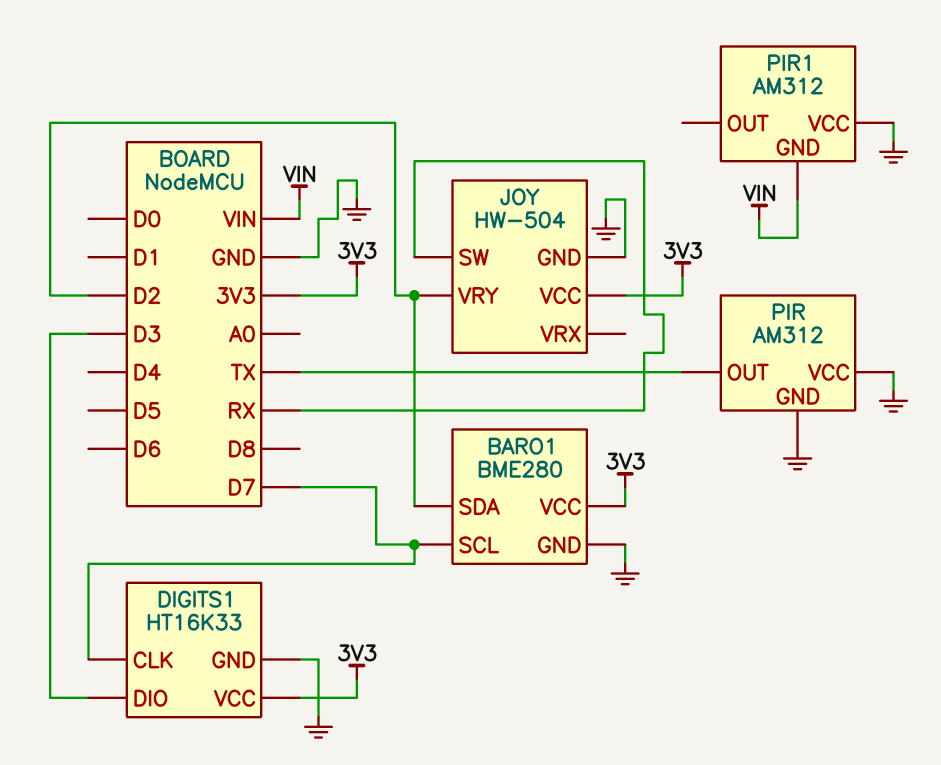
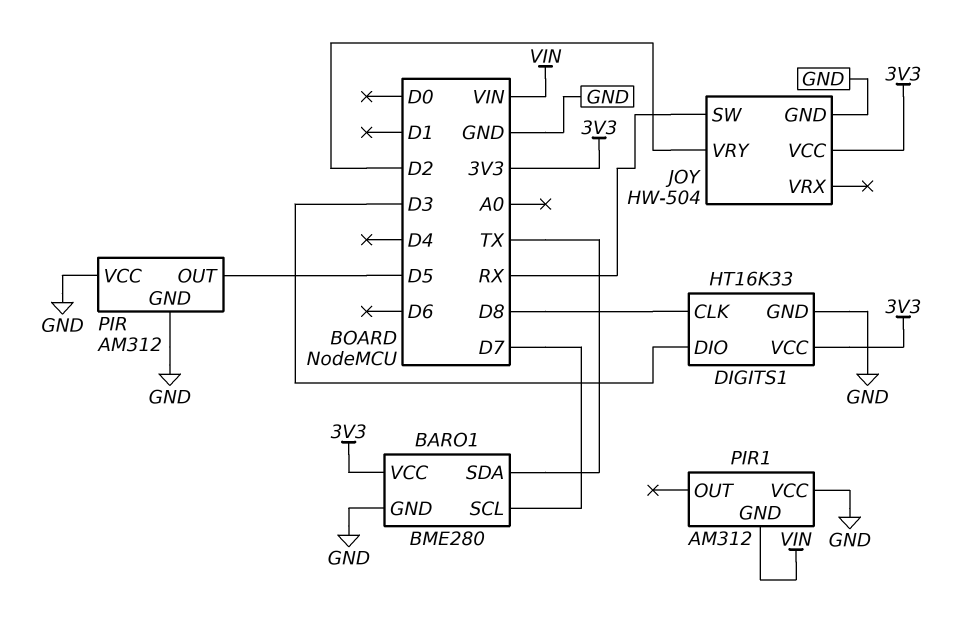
BARO1 pin SDA: D2 -> TX
DIGITS1 pin CLK: D7 -> D8
PIR pin OUT: TX -> D5

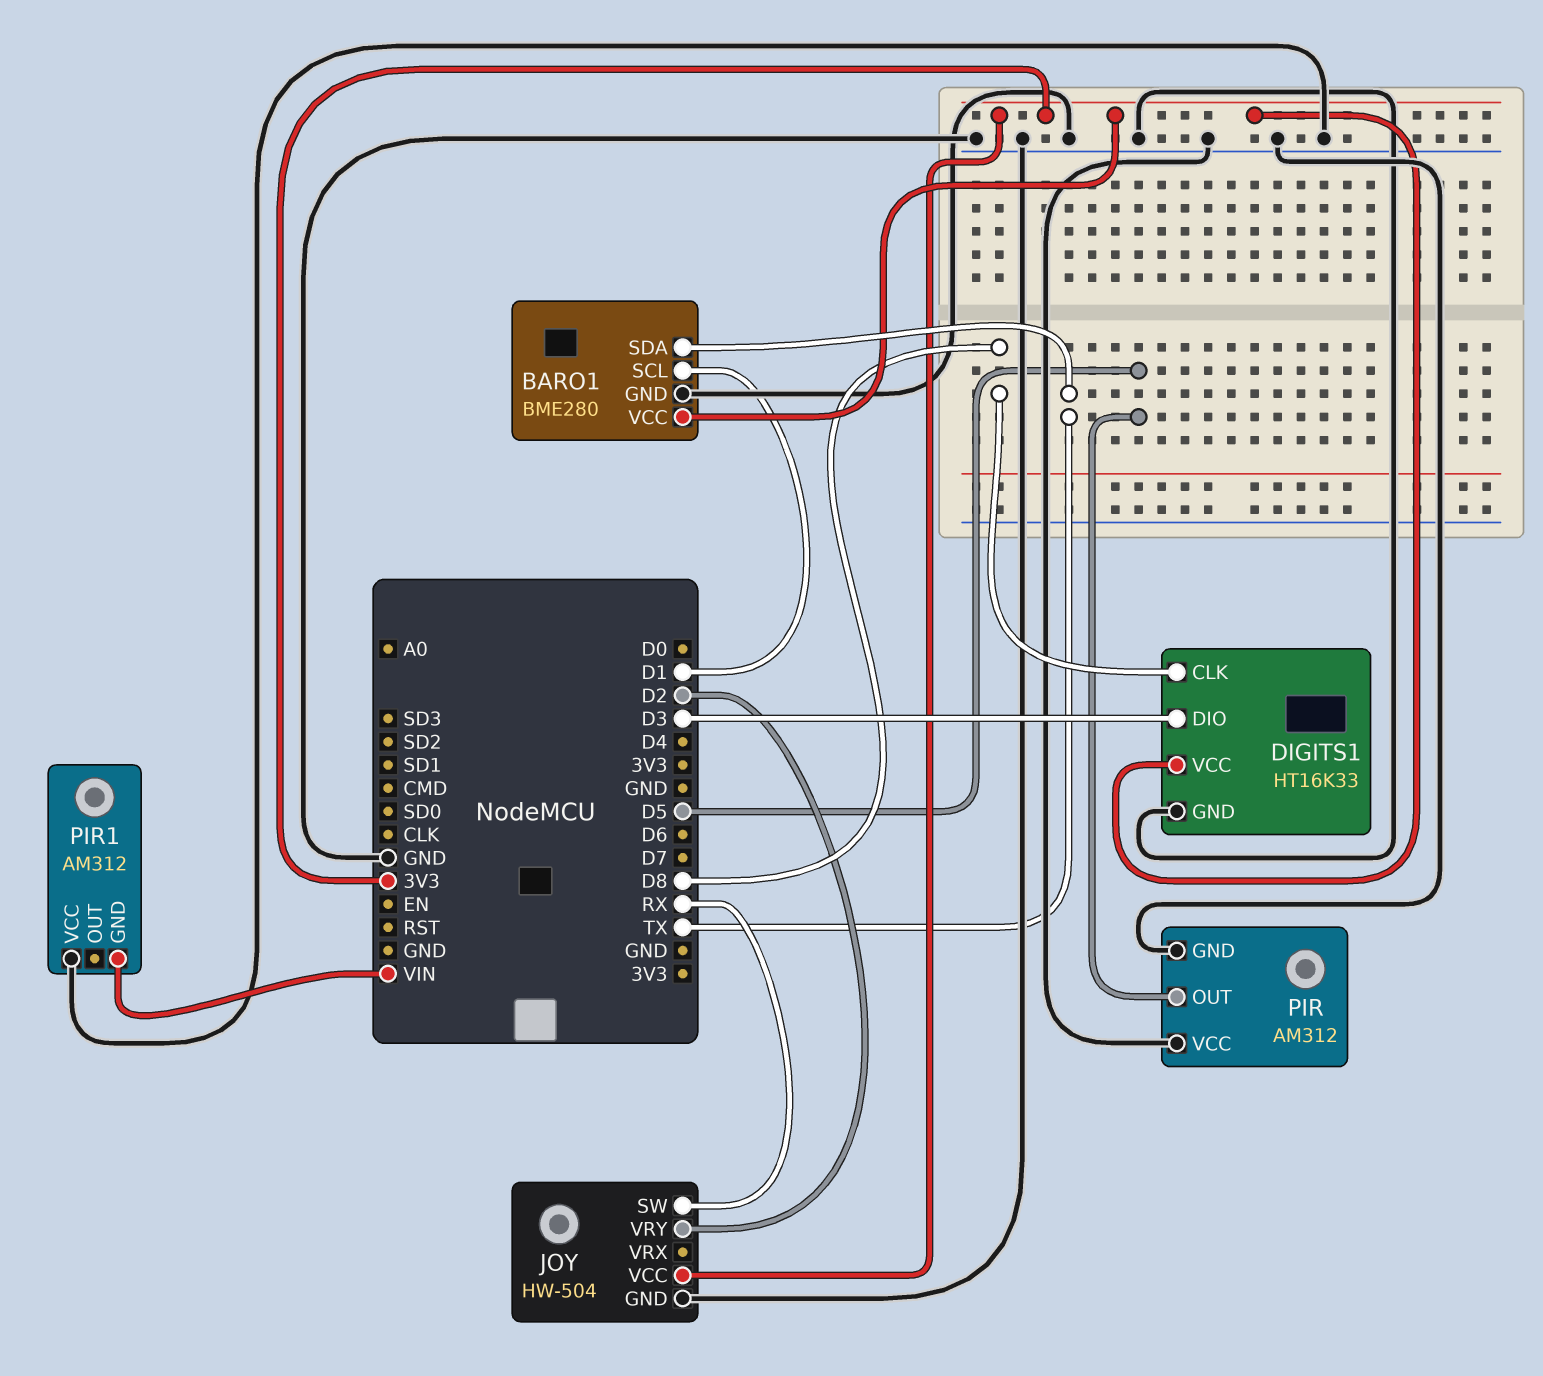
BARO1 pin SCL: D7 -> D1

